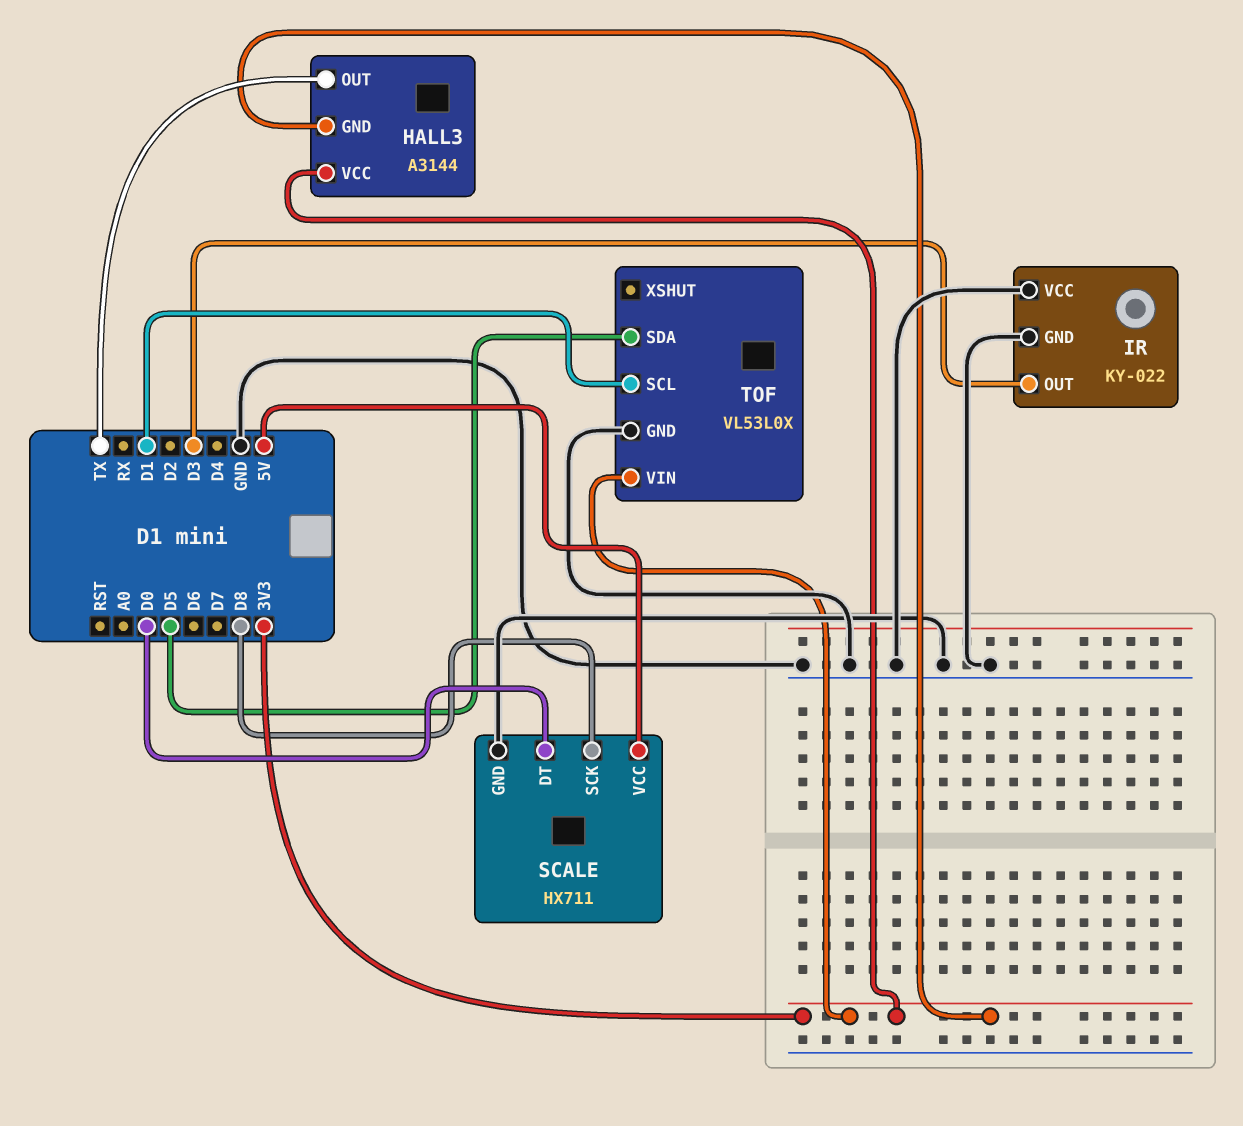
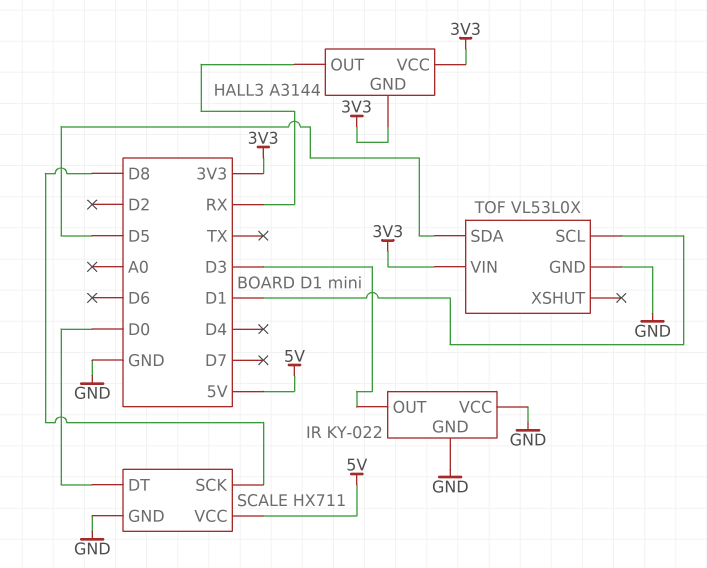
HALL3 pin OUT: TX -> RX

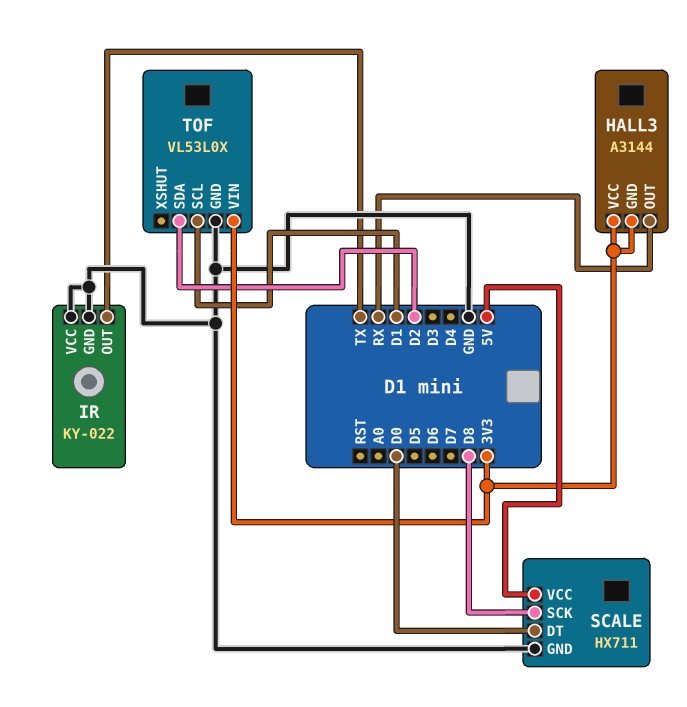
IR pin OUT: D3 -> TX
TOF pin SDA: D5 -> D2

